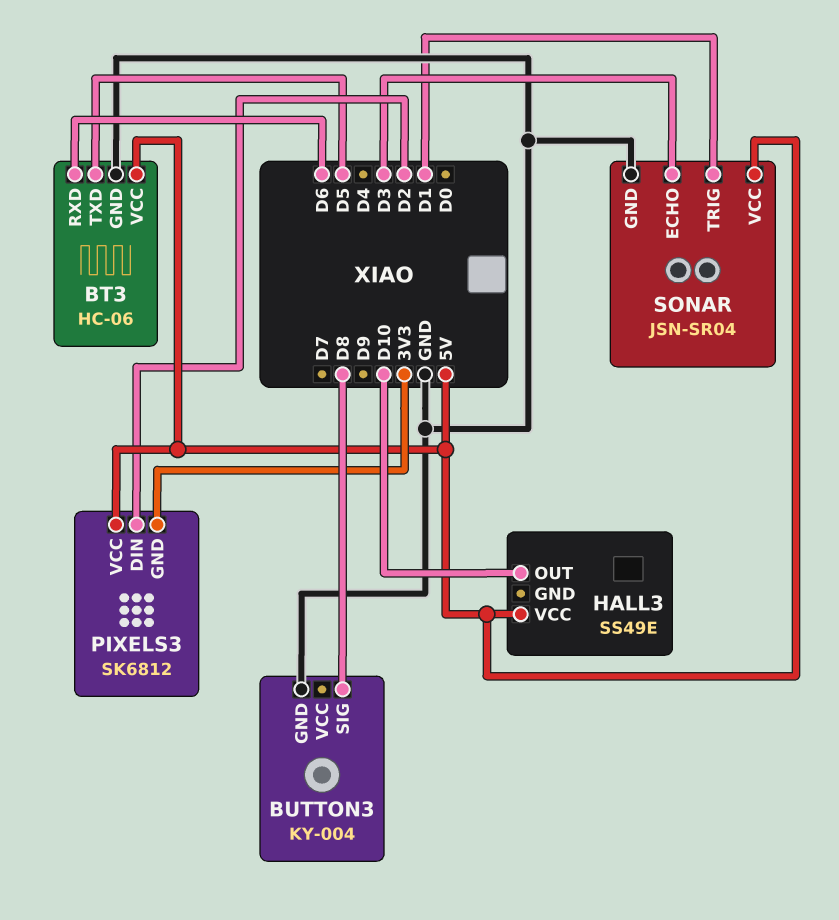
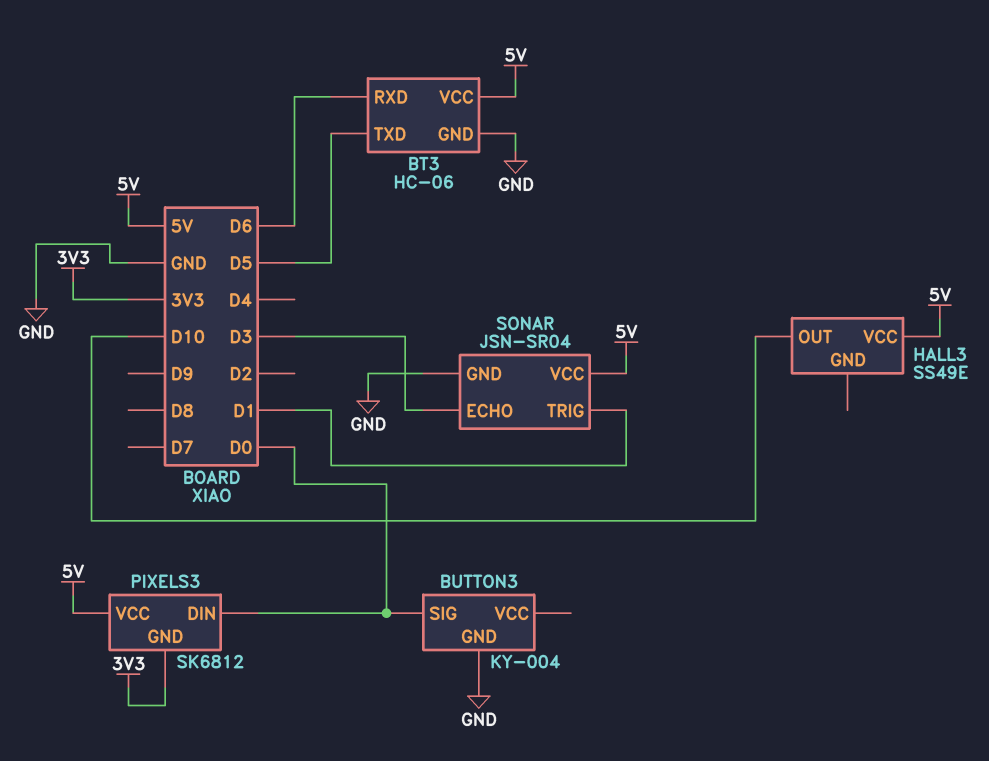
BUTTON3 pin SIG: D8 -> D0
PIXELS3 pin DIN: D2 -> D0

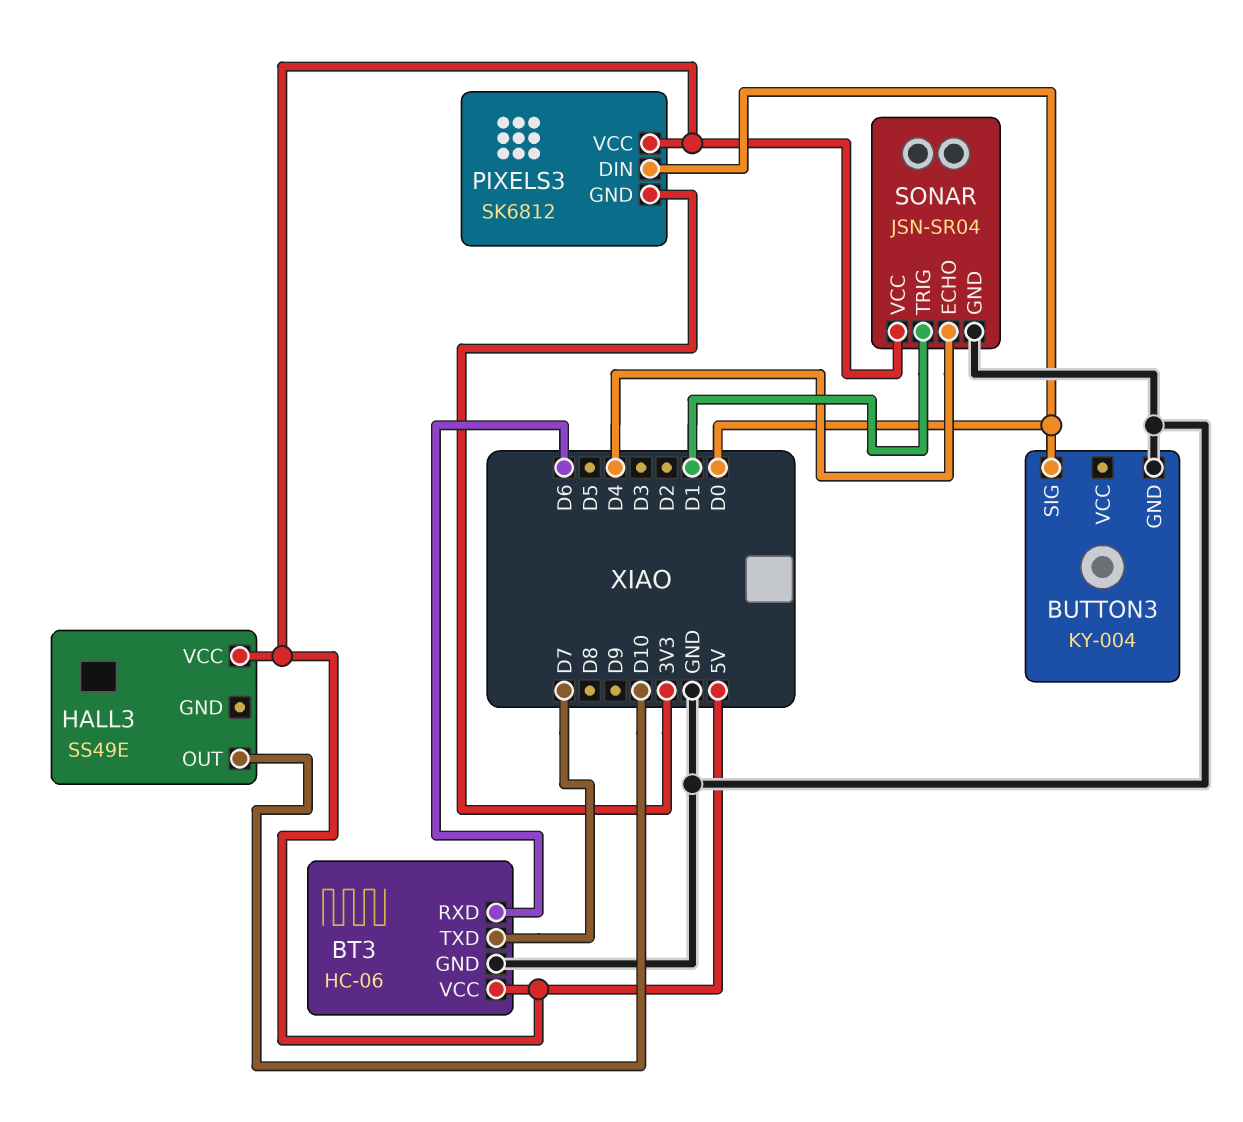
BT3 pin TXD: D5 -> D7
SONAR pin ECHO: D3 -> D4

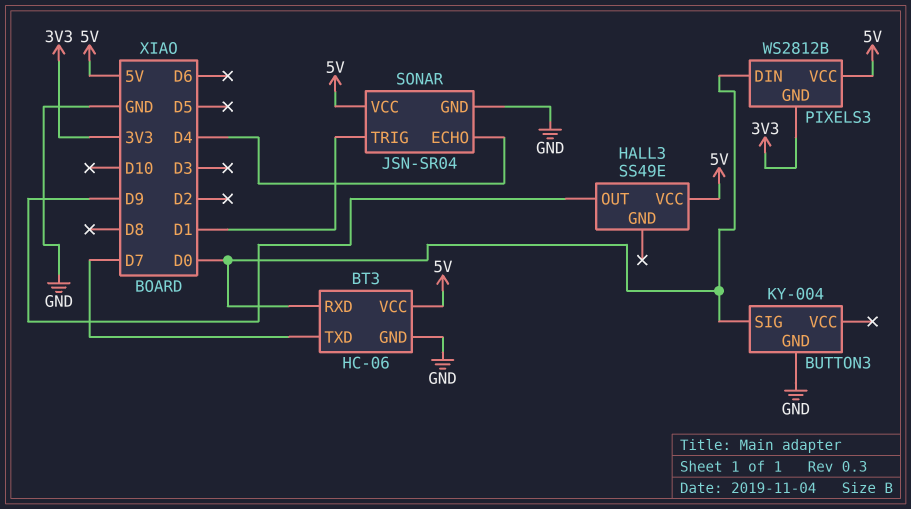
BT3 pin RXD: D6 -> D0
HALL3 pin OUT: D10 -> D9
PIXELS3: SK6812 -> WS2812B

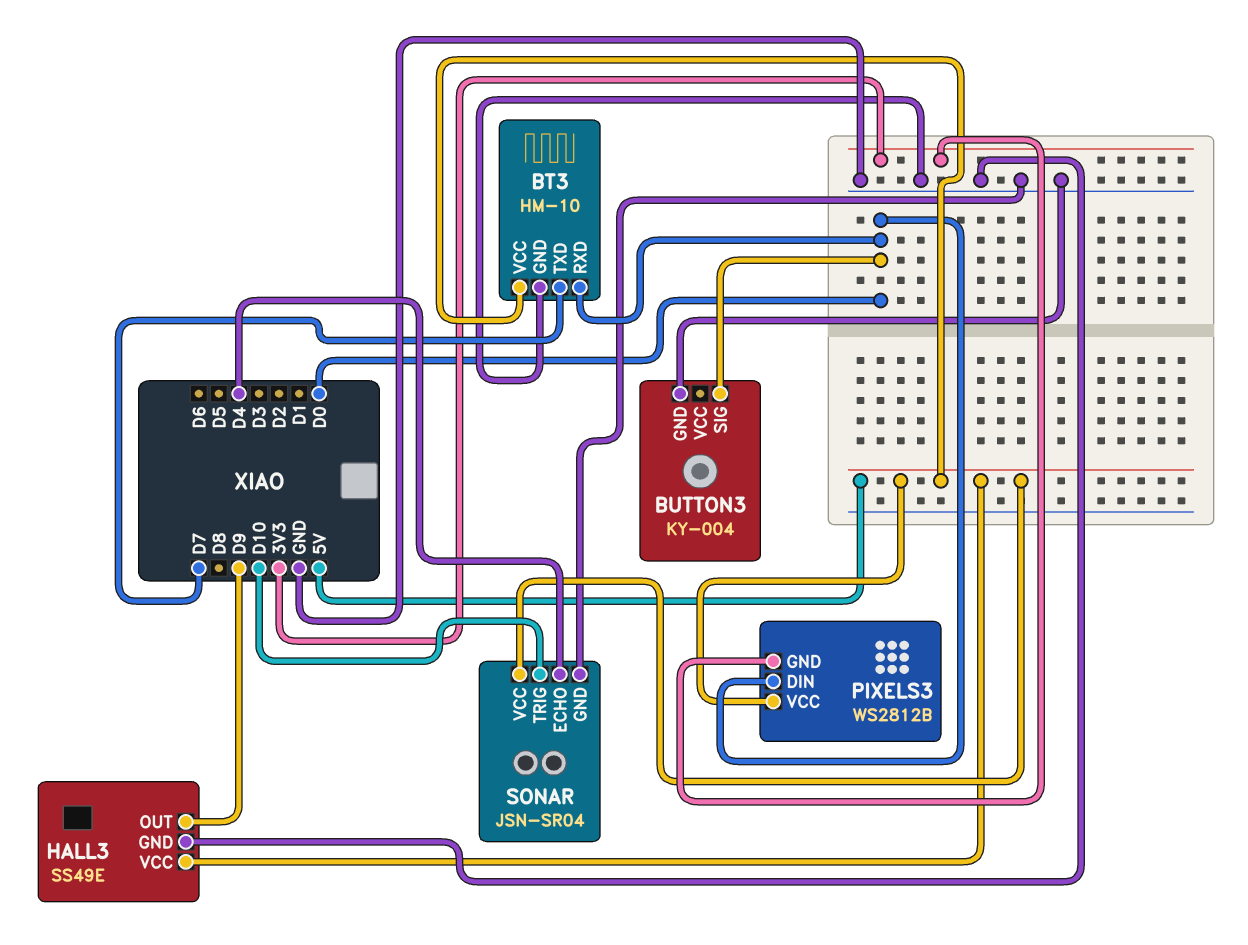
BT3: HC-06 -> HM-10
HALL3 pin GND: none -> GND
SONAR pin TRIG: D1 -> D10

